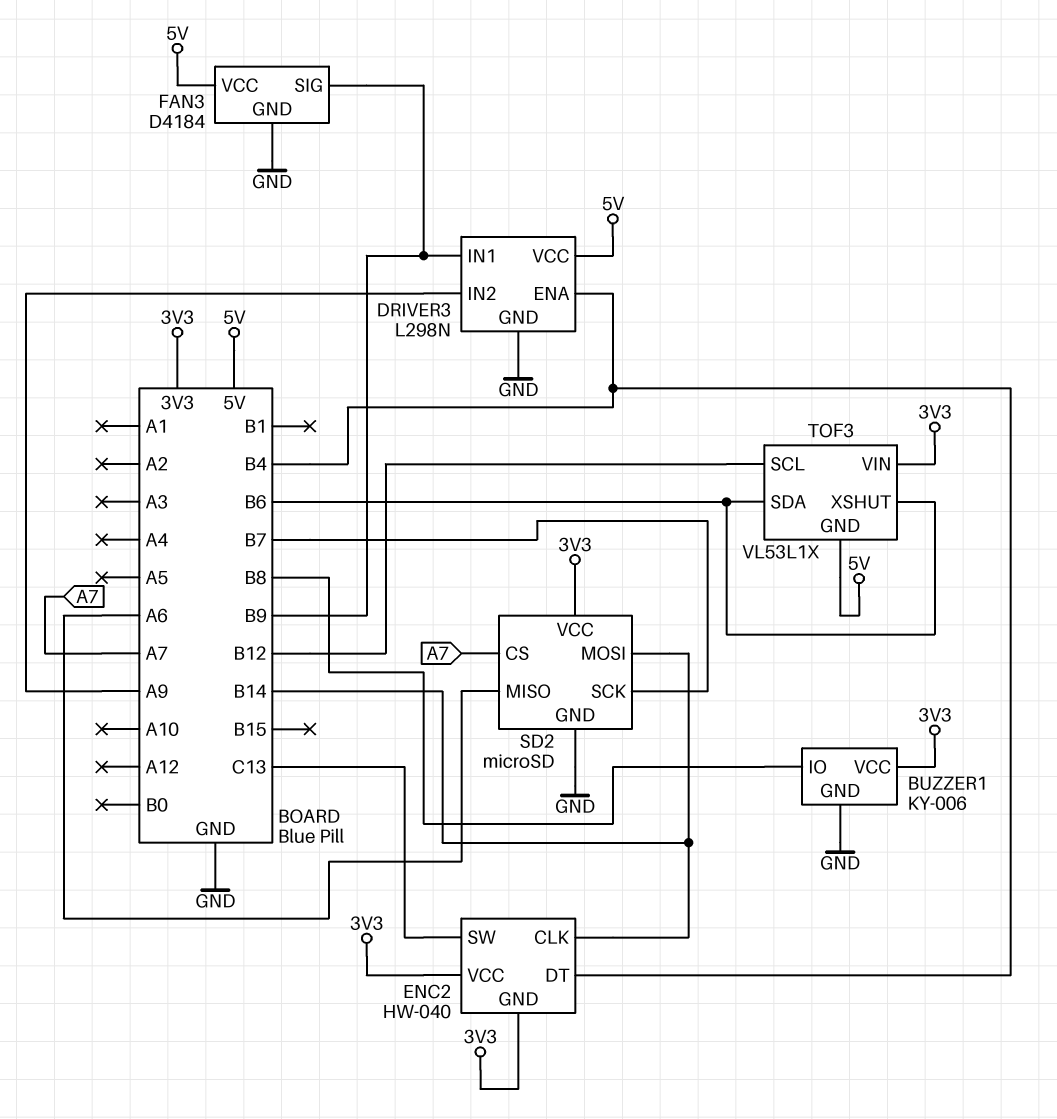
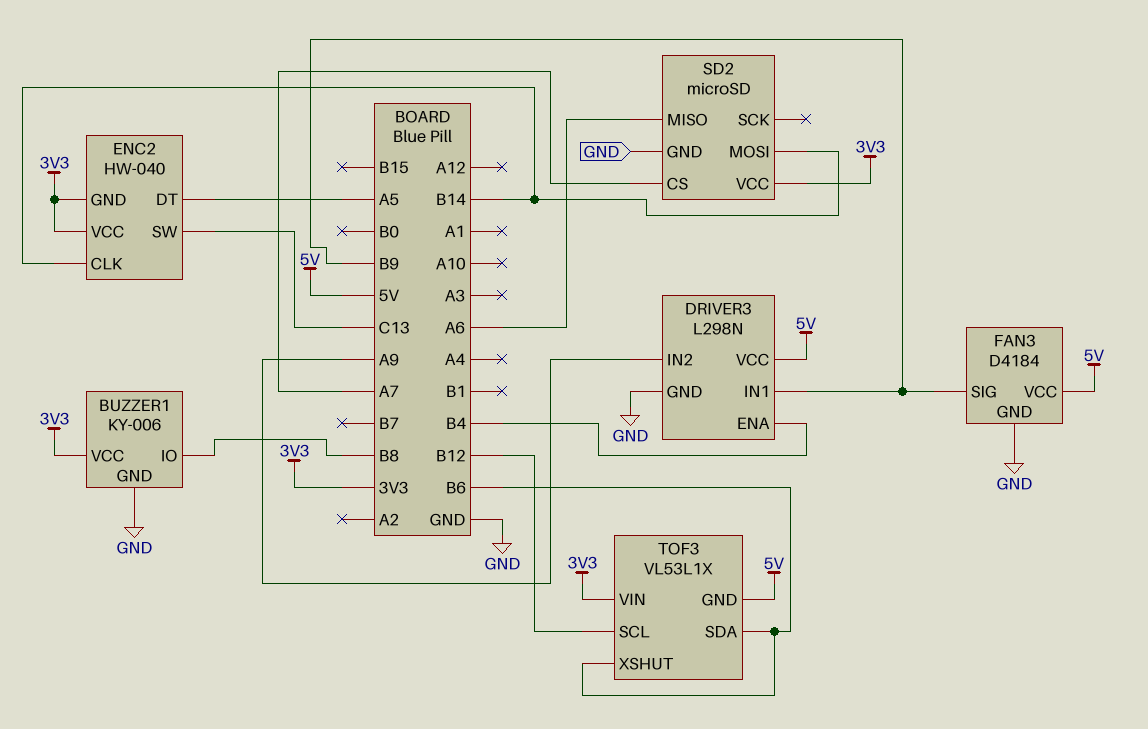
ENC2 pin DT: B4 -> A5
SD2 pin SCK: B7 -> none

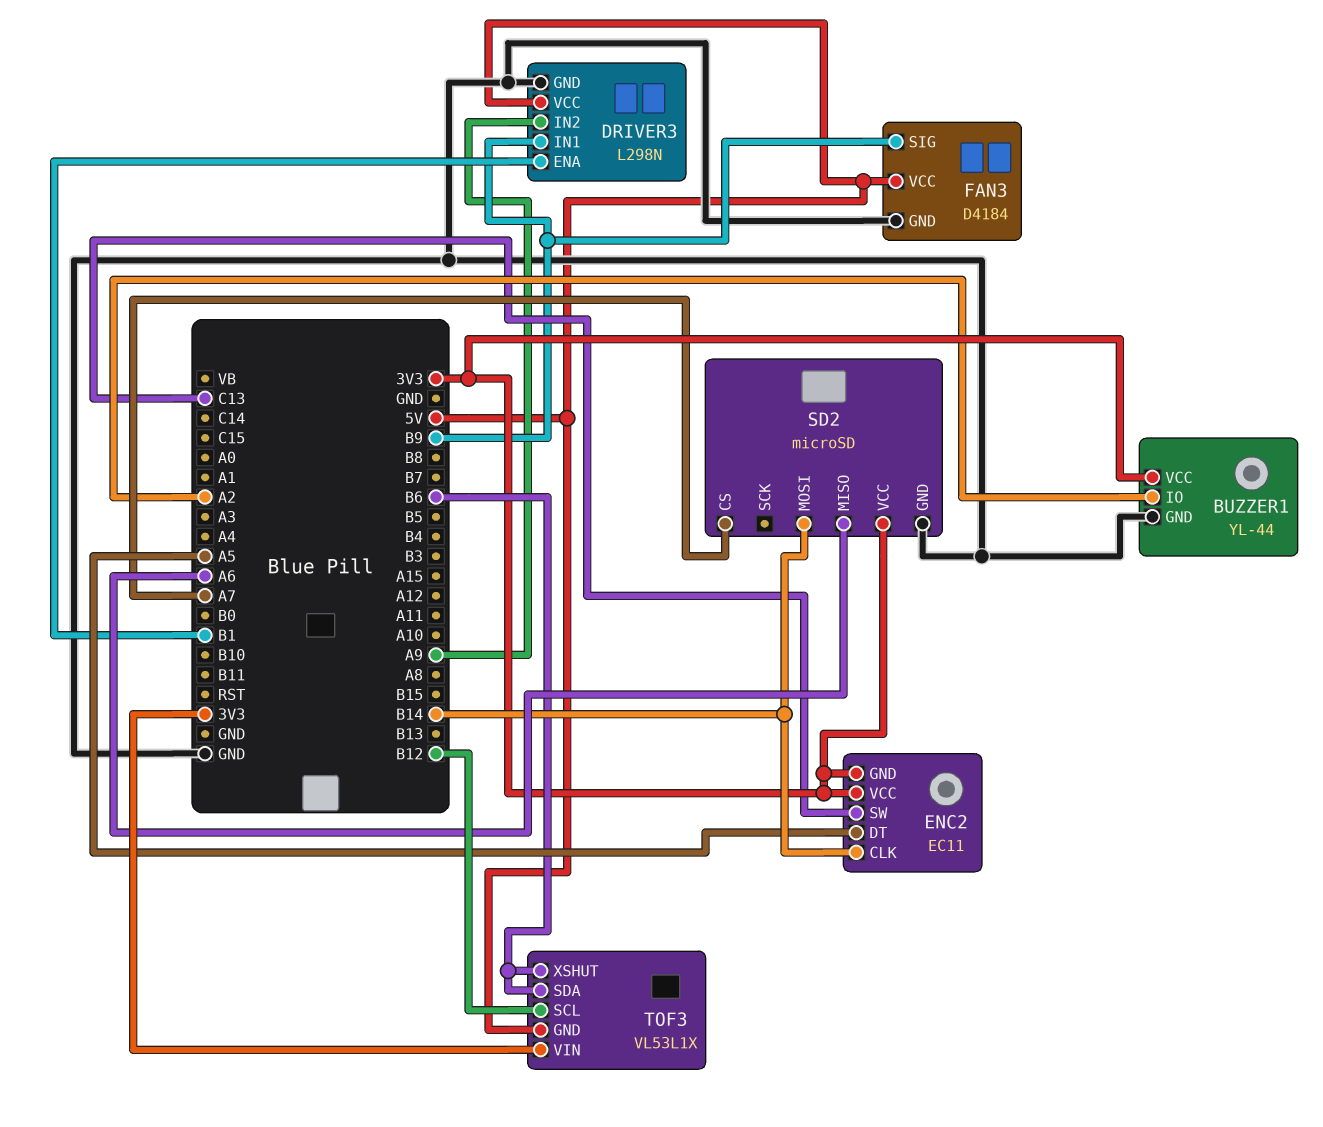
BUZZER1: KY-006 -> YL-44
BUZZER1 pin IO: B8 -> A2
DRIVER3 pin ENA: B4 -> B1
ENC2: HW-040 -> EC11

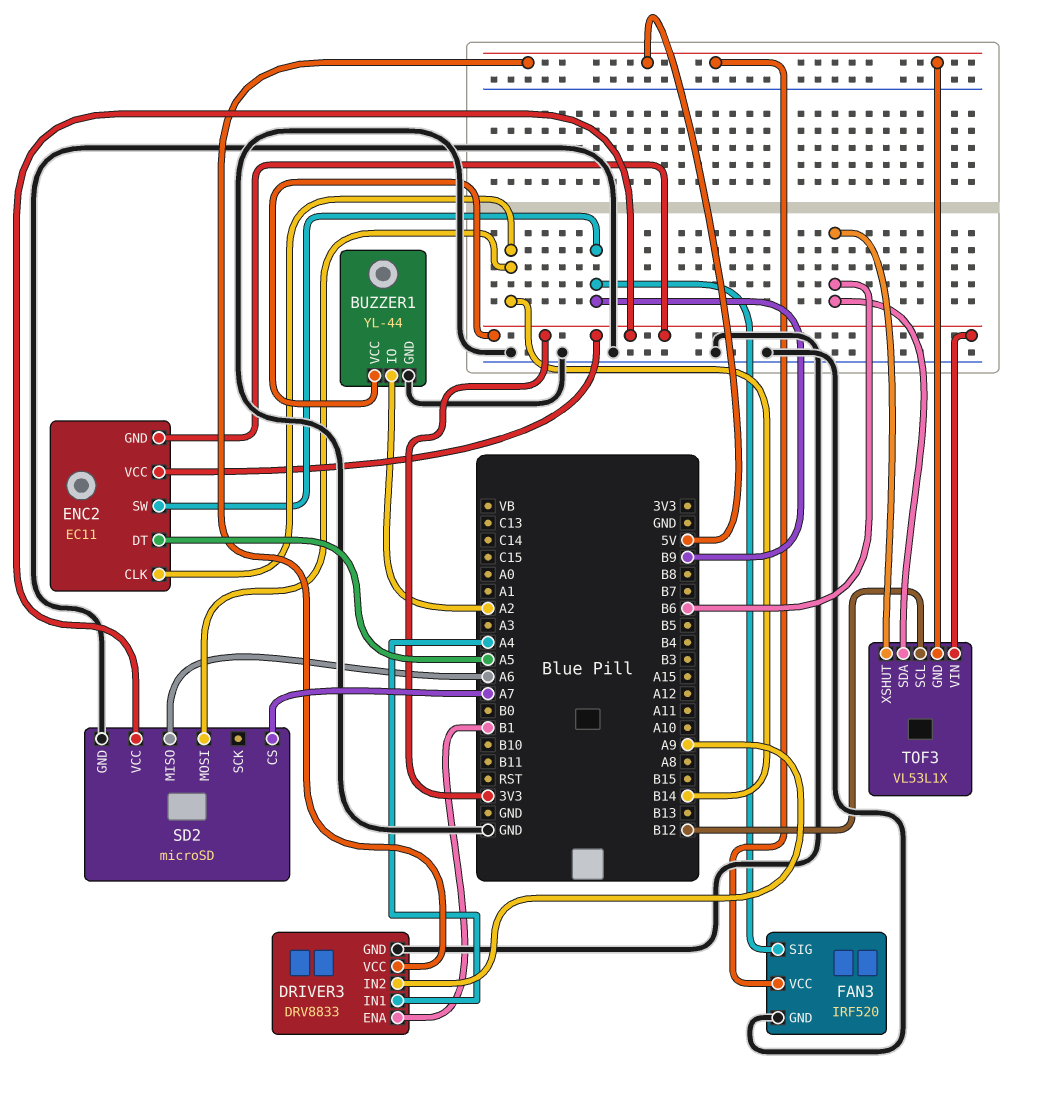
DRIVER3: L298N -> DRV8833
DRIVER3 pin IN1: B9 -> A4
ENC2 pin SW: C13 -> B9
FAN3: D4184 -> IRF520

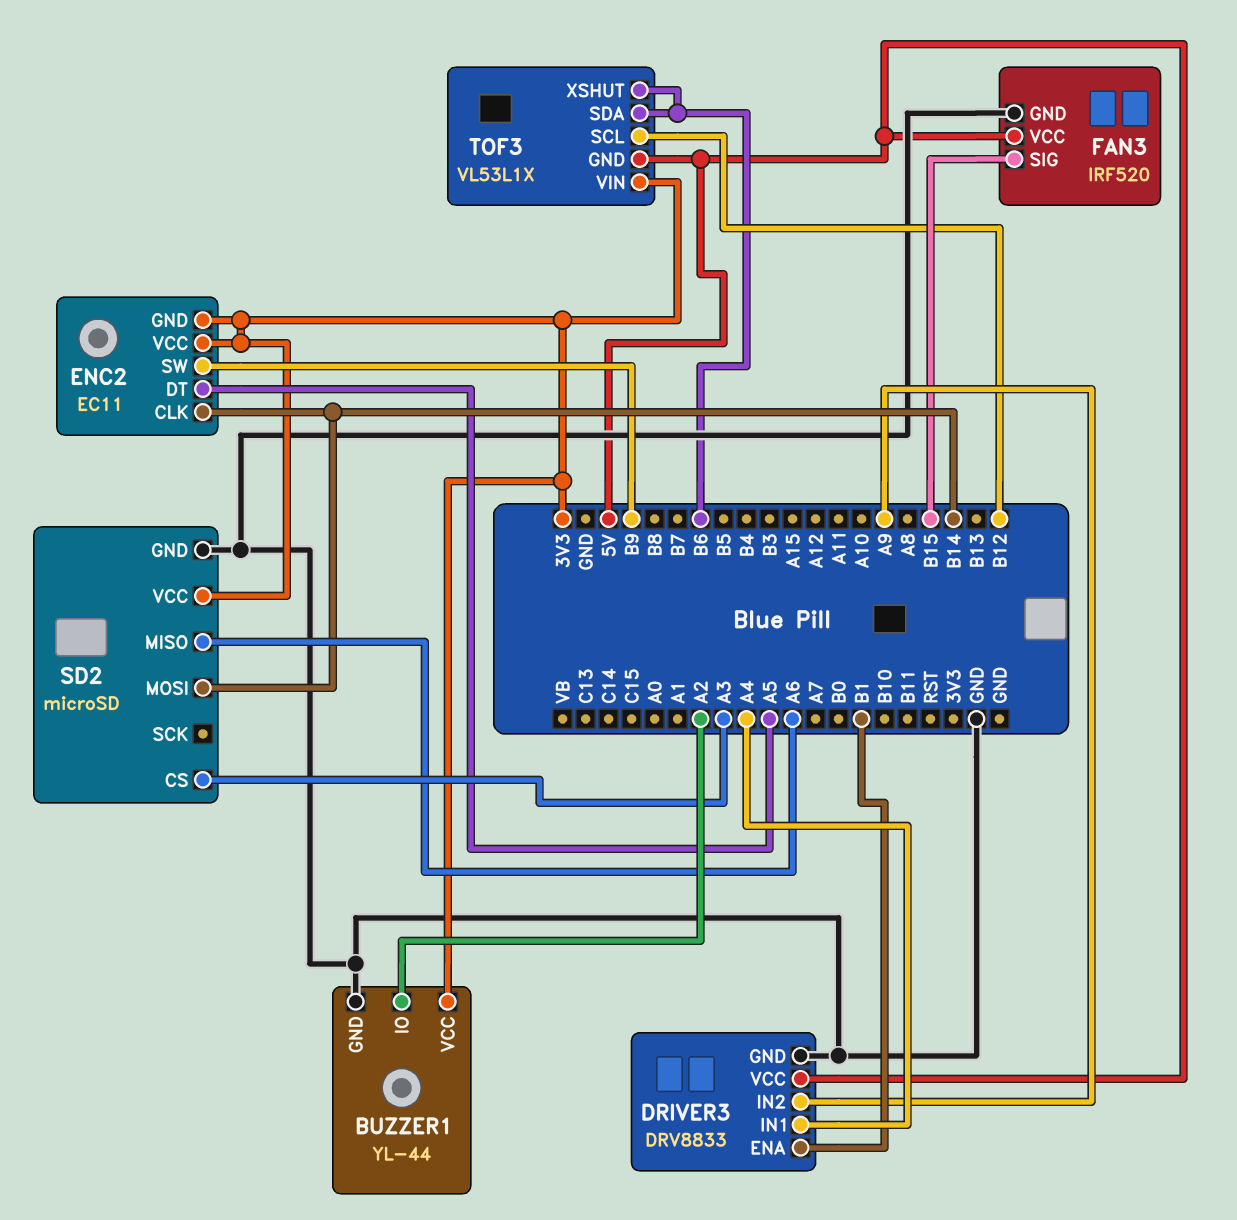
FAN3 pin SIG: B9 -> B15
SD2 pin CS: A7 -> A3

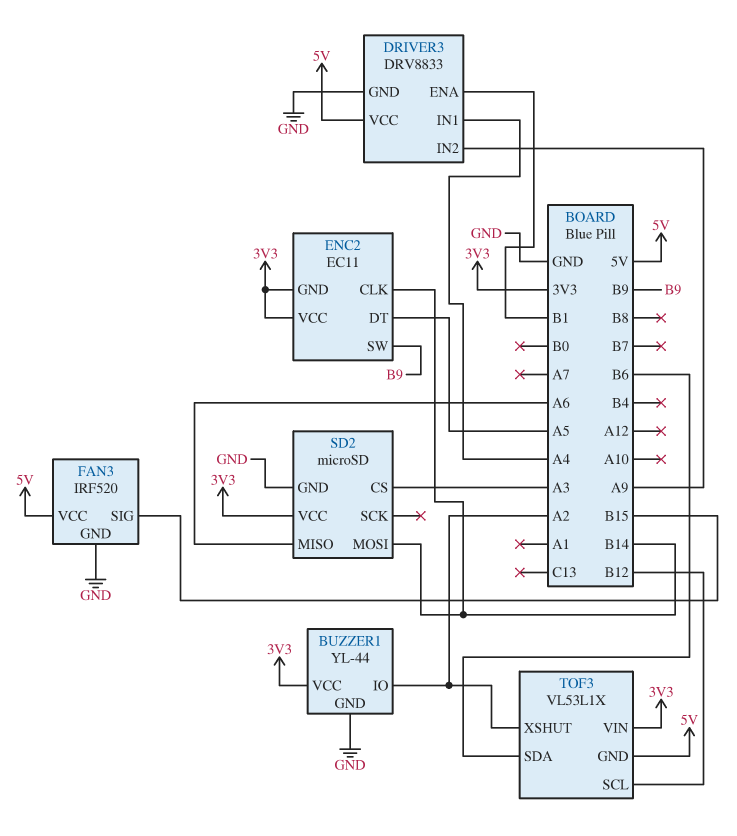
TOF3 pin XSHUT: B6 -> A2

